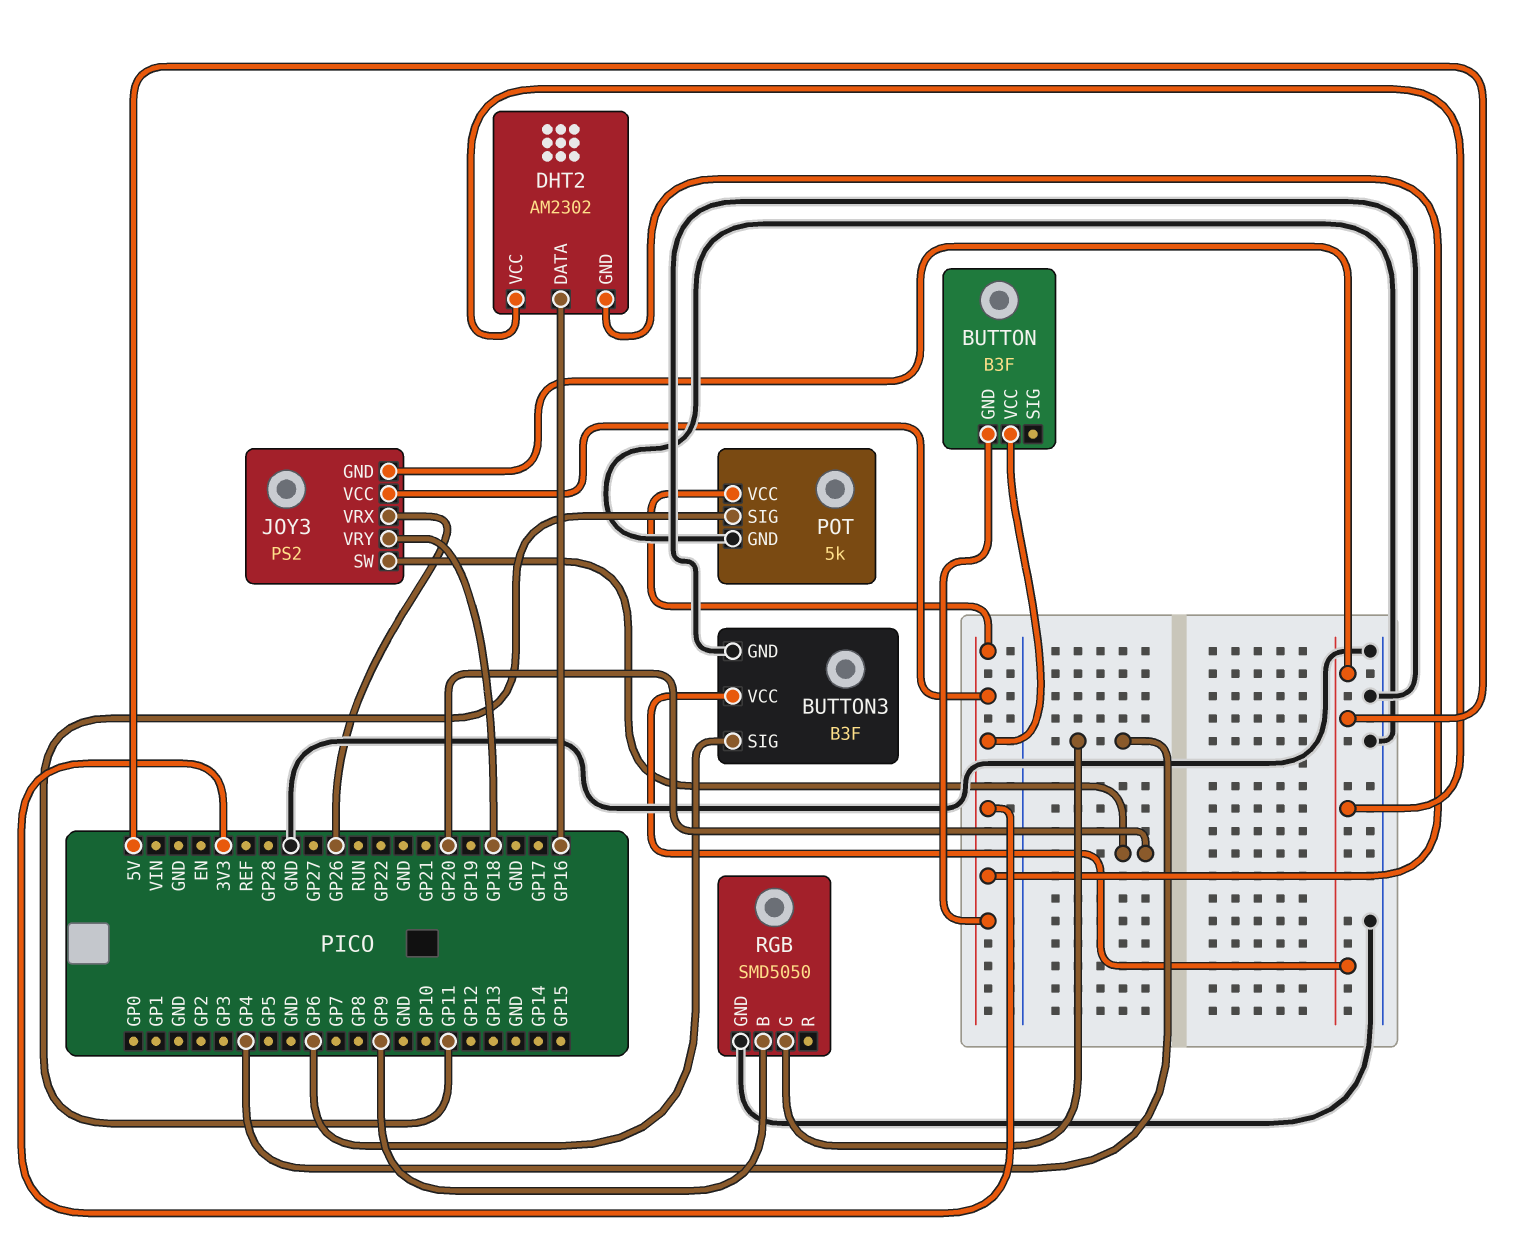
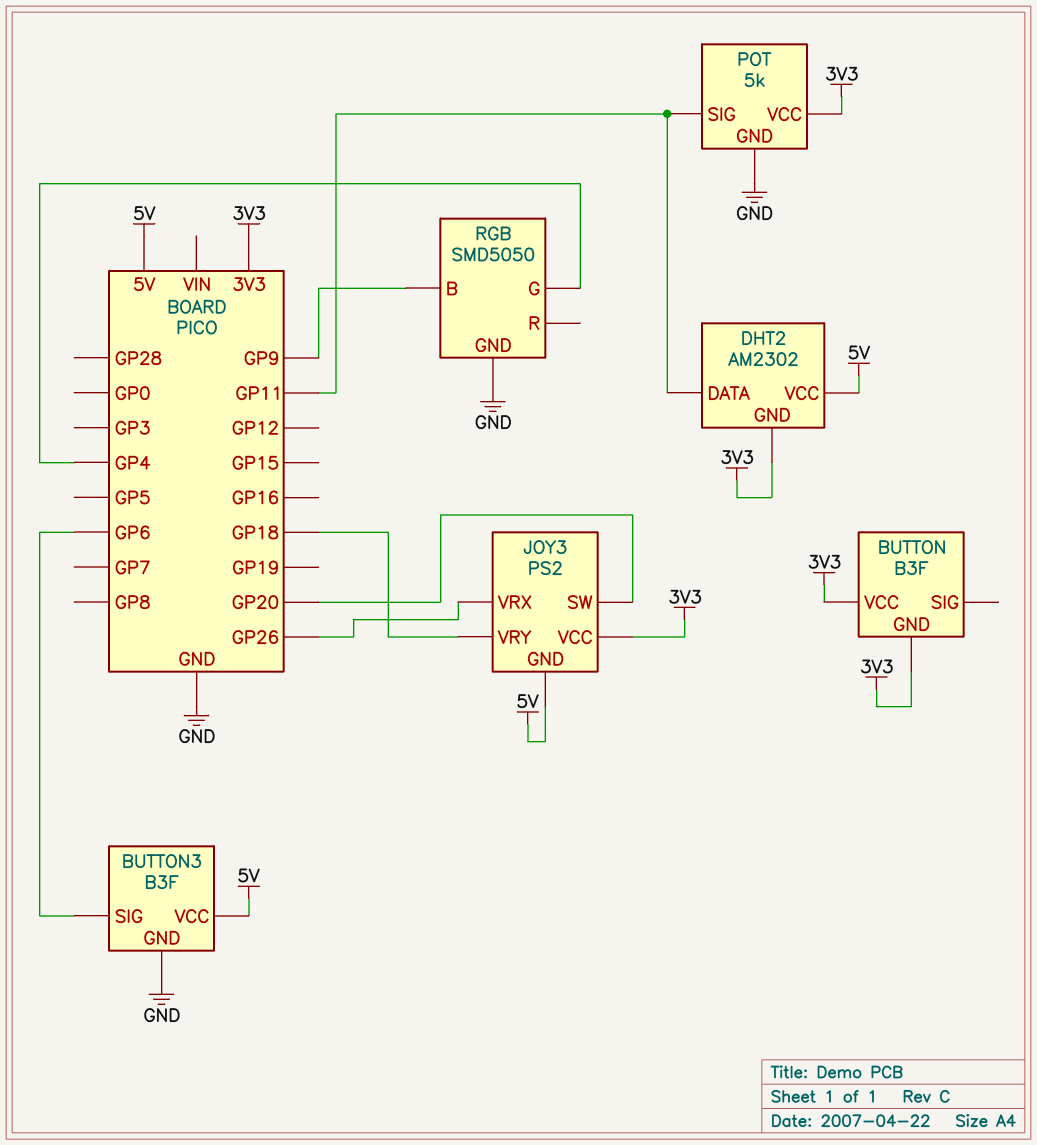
DHT2 pin DATA: GP16 -> GP11

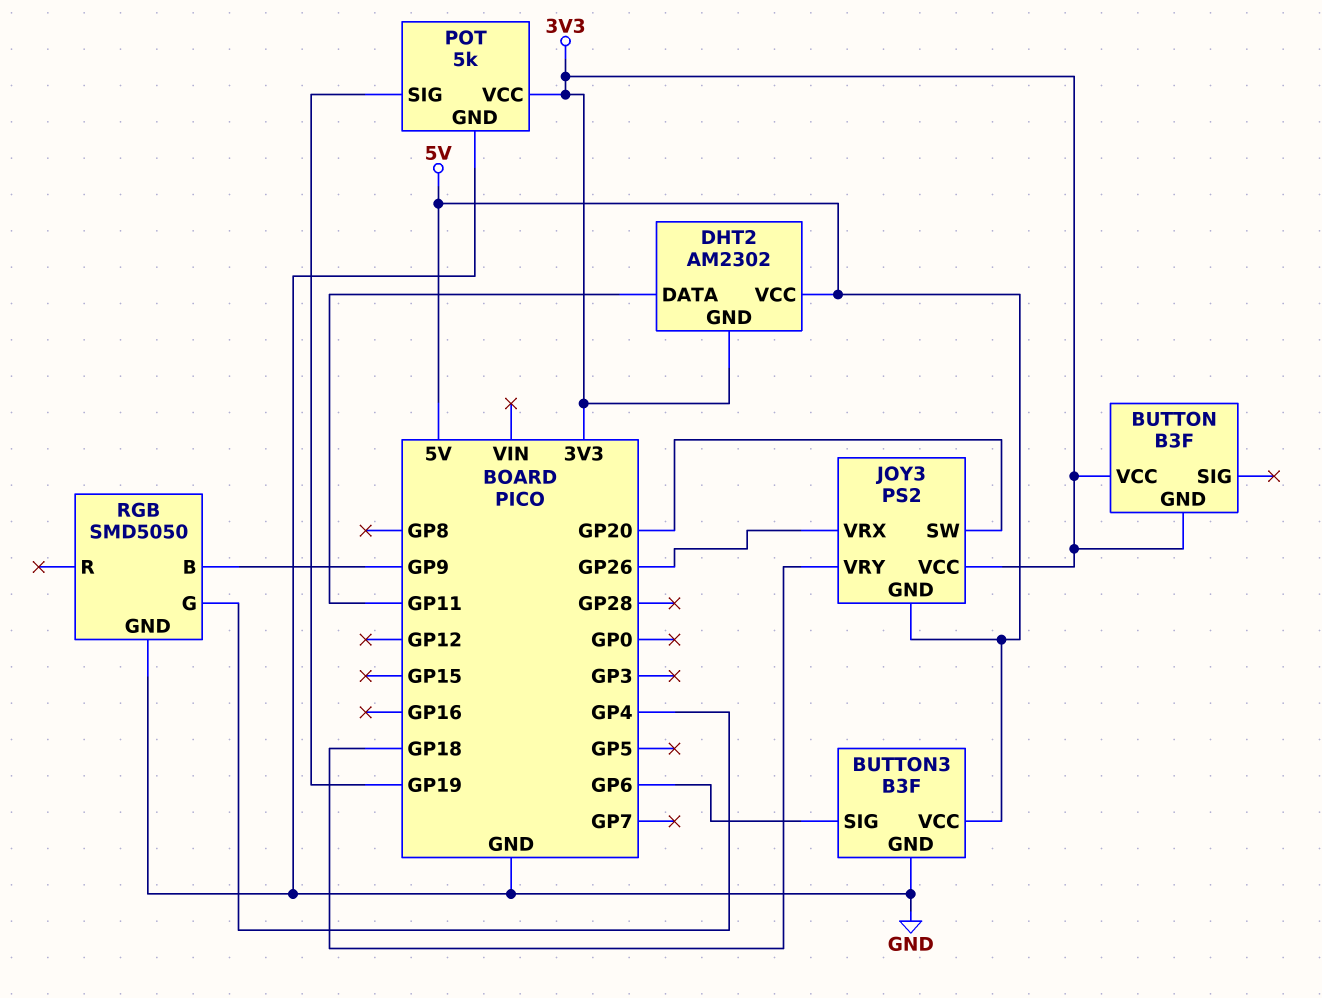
POT pin SIG: GP11 -> GP19

